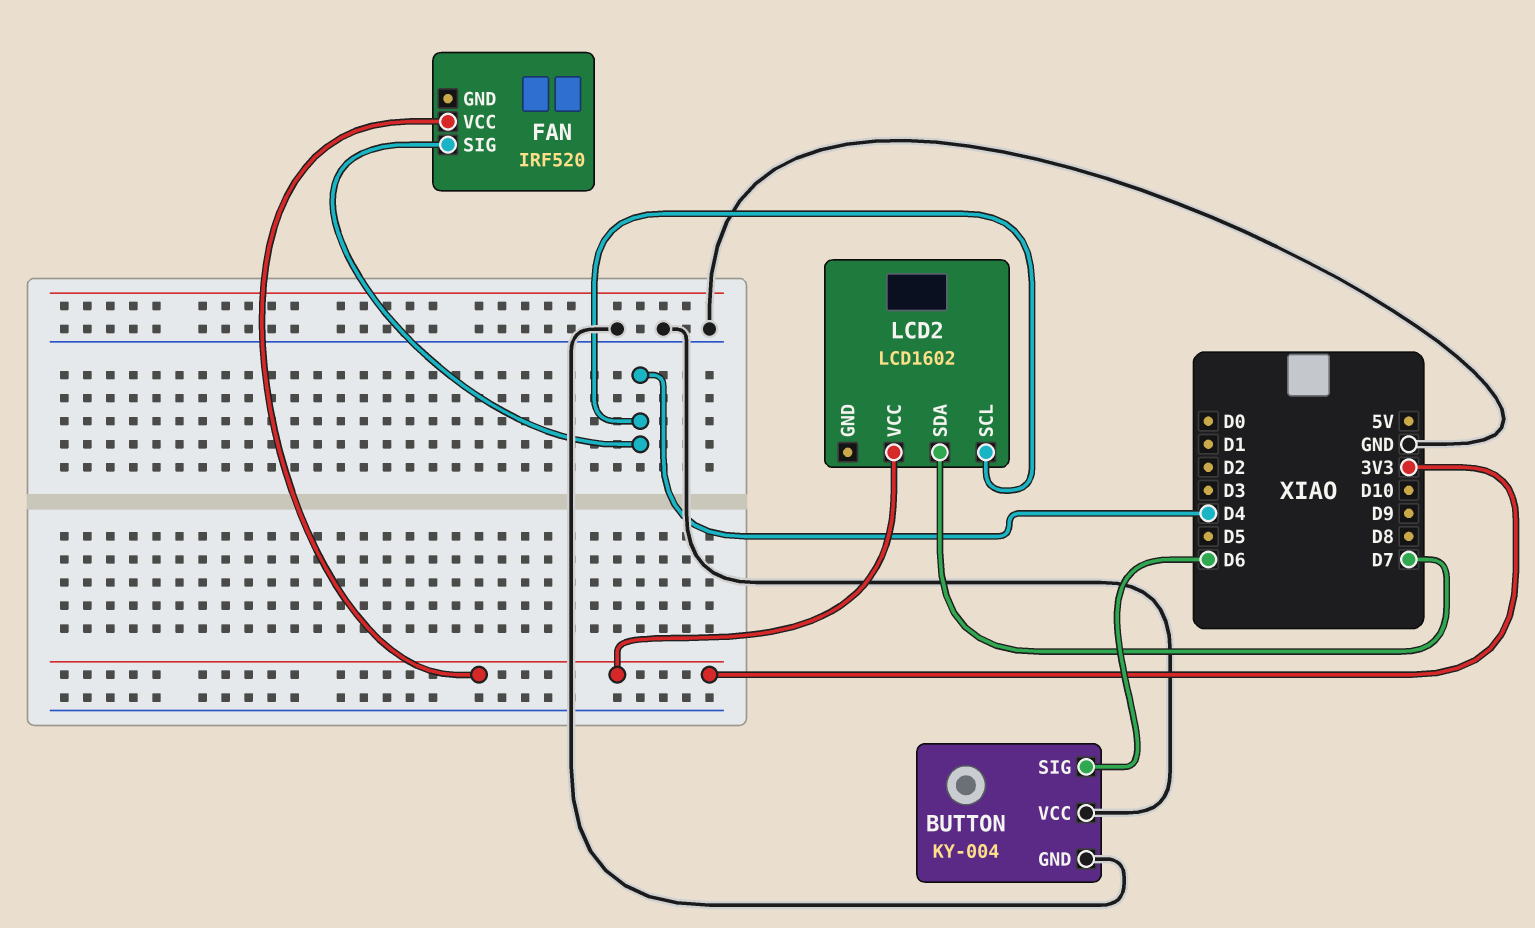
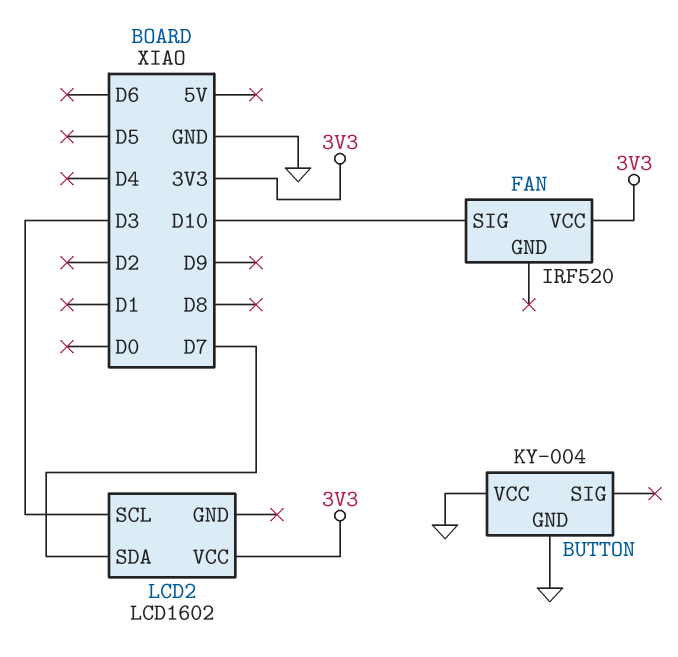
BUTTON pin SIG: D6 -> none
FAN pin SIG: D4 -> D10
LCD2 pin SCL: D4 -> D3

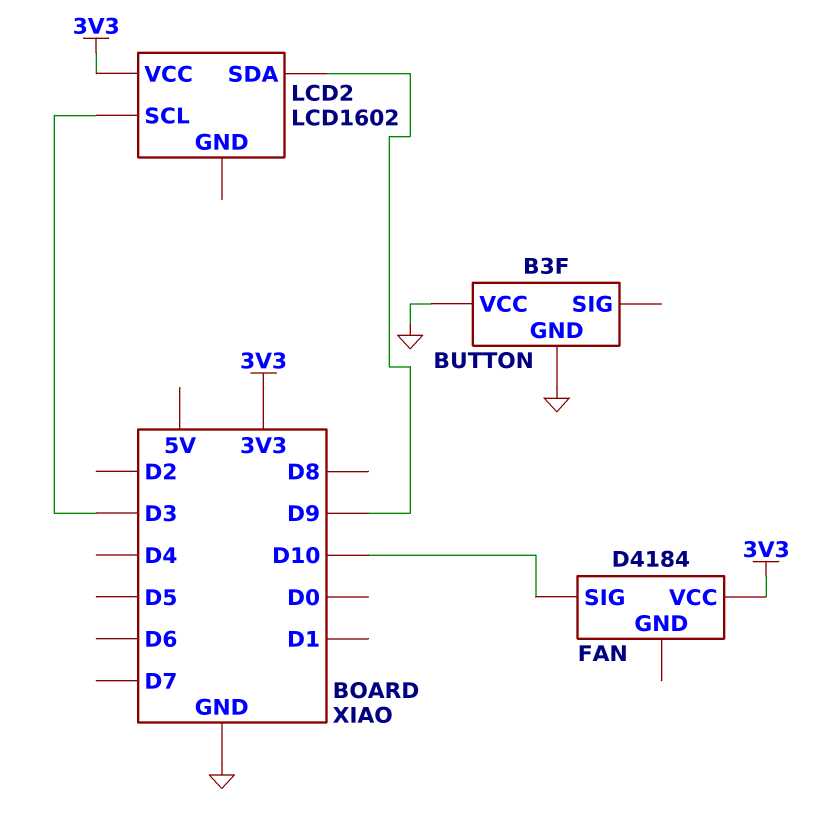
BUTTON: KY-004 -> B3F
FAN: IRF520 -> D4184
LCD2 pin SDA: D7 -> D9

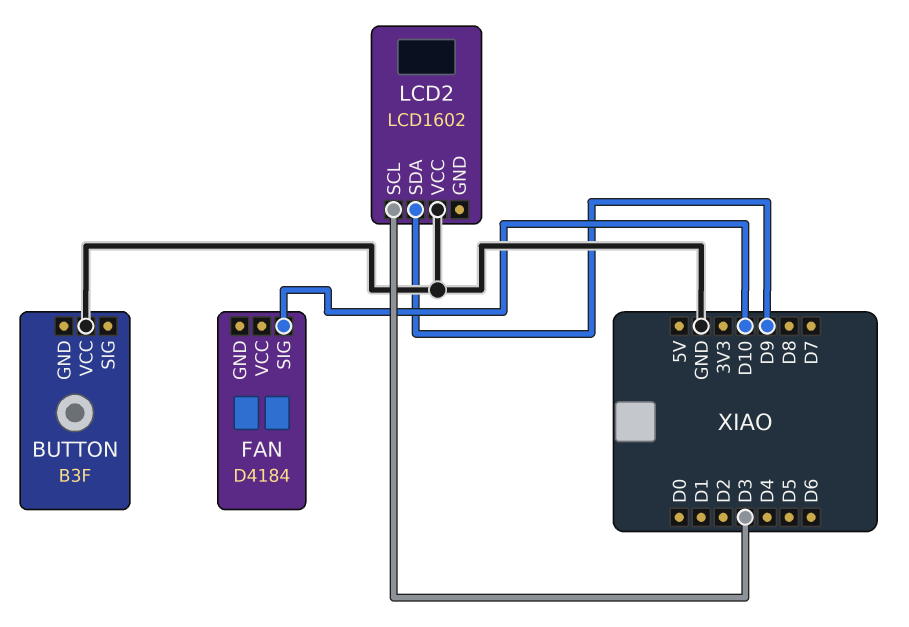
BUTTON pin GND: GND -> none
FAN pin VCC: 3V3 -> none
LCD2 pin VCC: 3V3 -> GND

